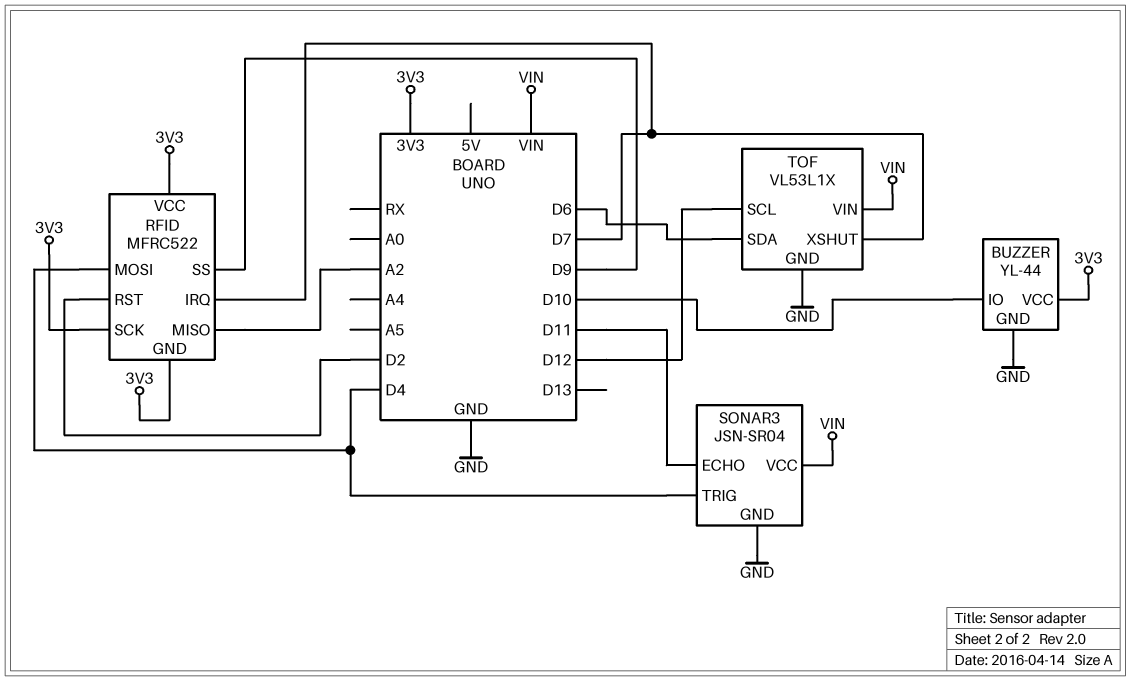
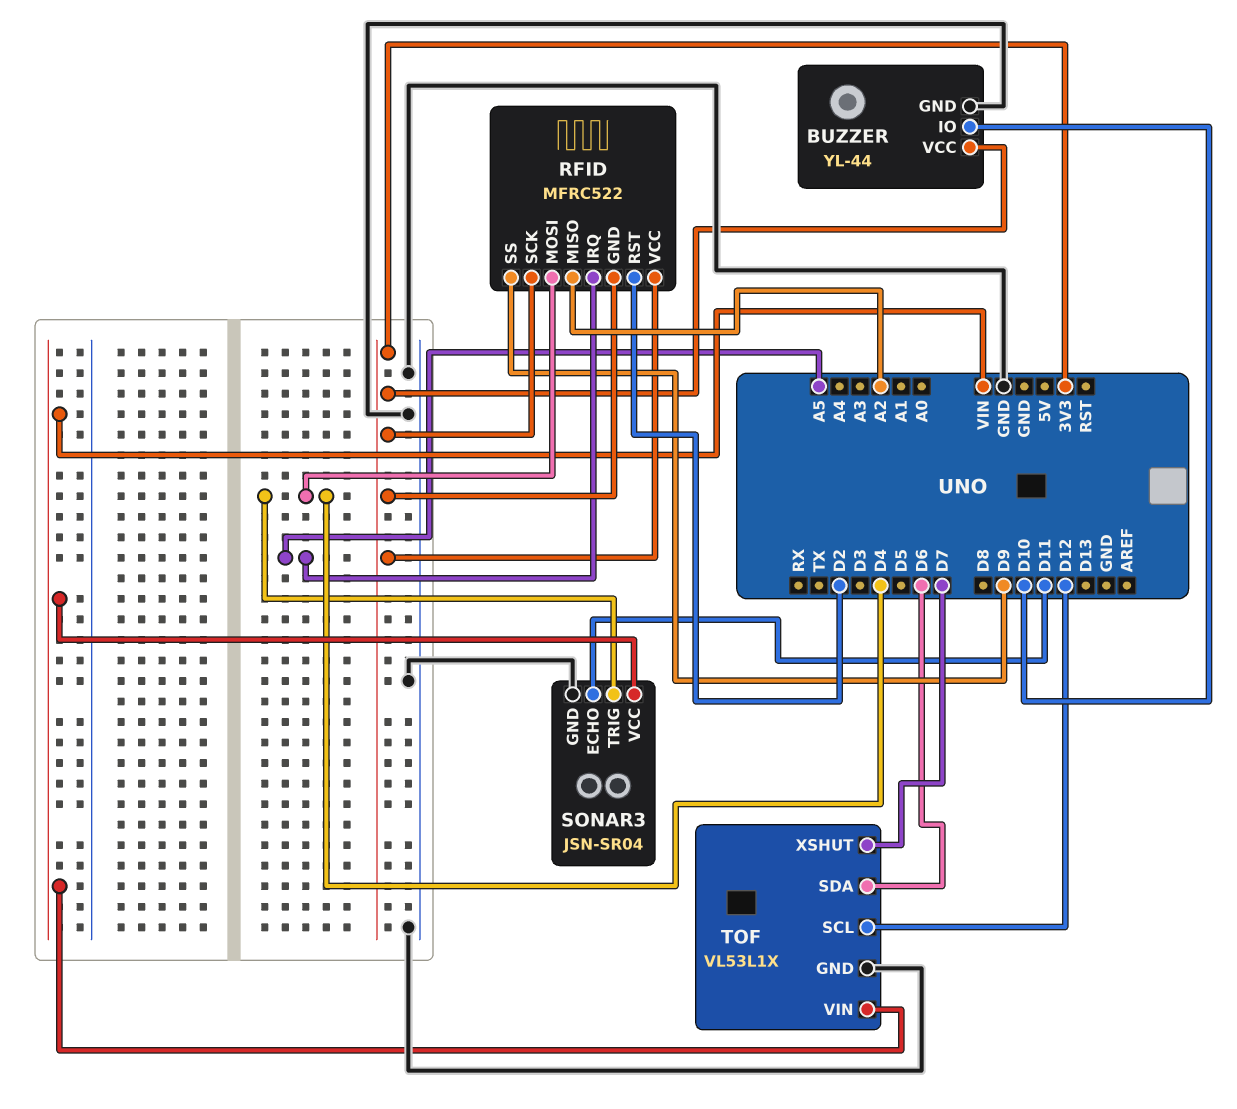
RFID pin IRQ: D7 -> A5

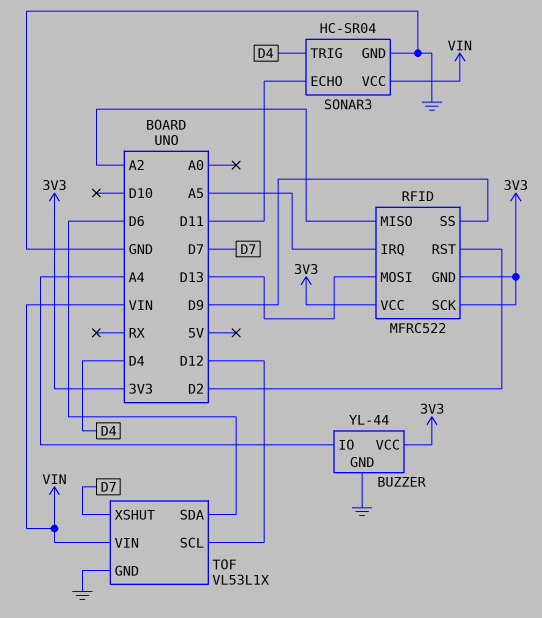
BUZZER pin IO: D10 -> A4
RFID pin MOSI: D4 -> D13
SONAR3: JSN-SR04 -> HC-SR04

